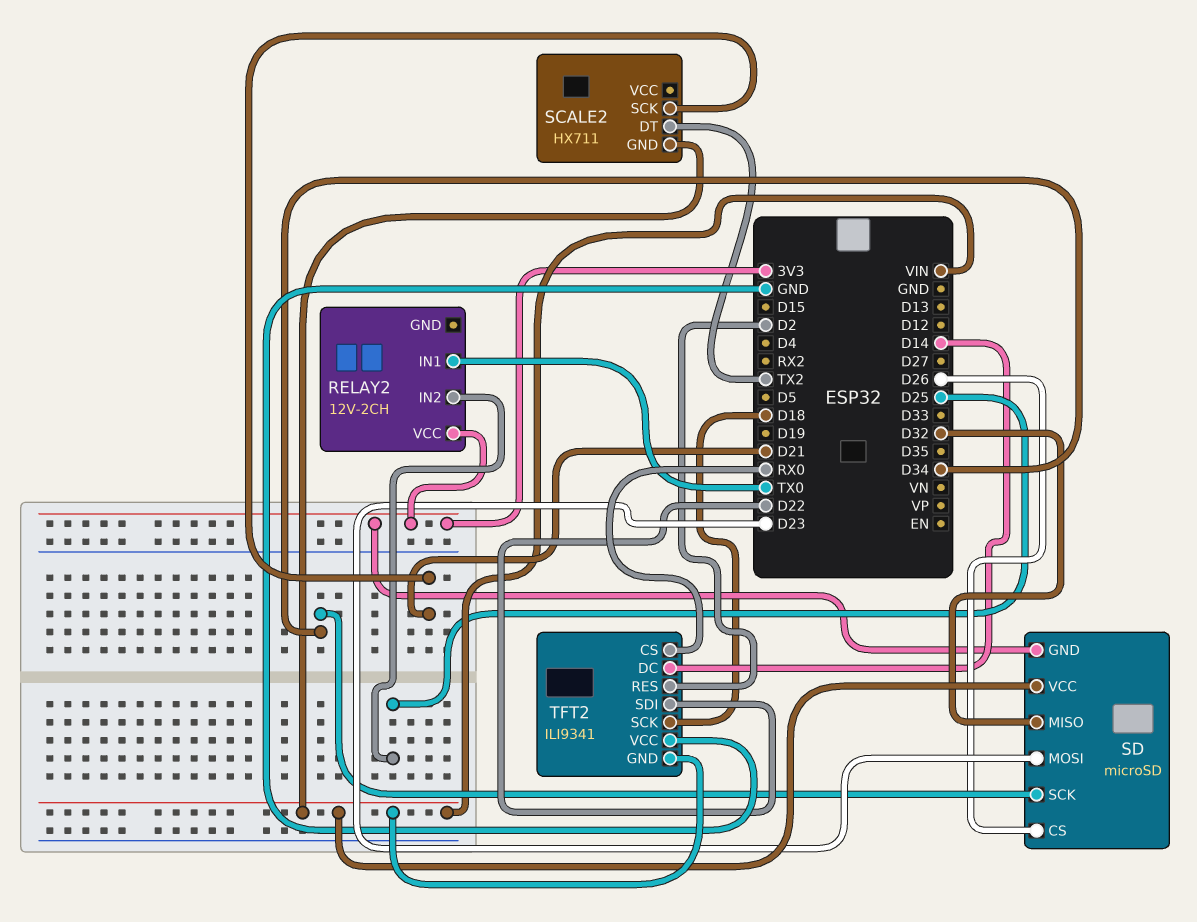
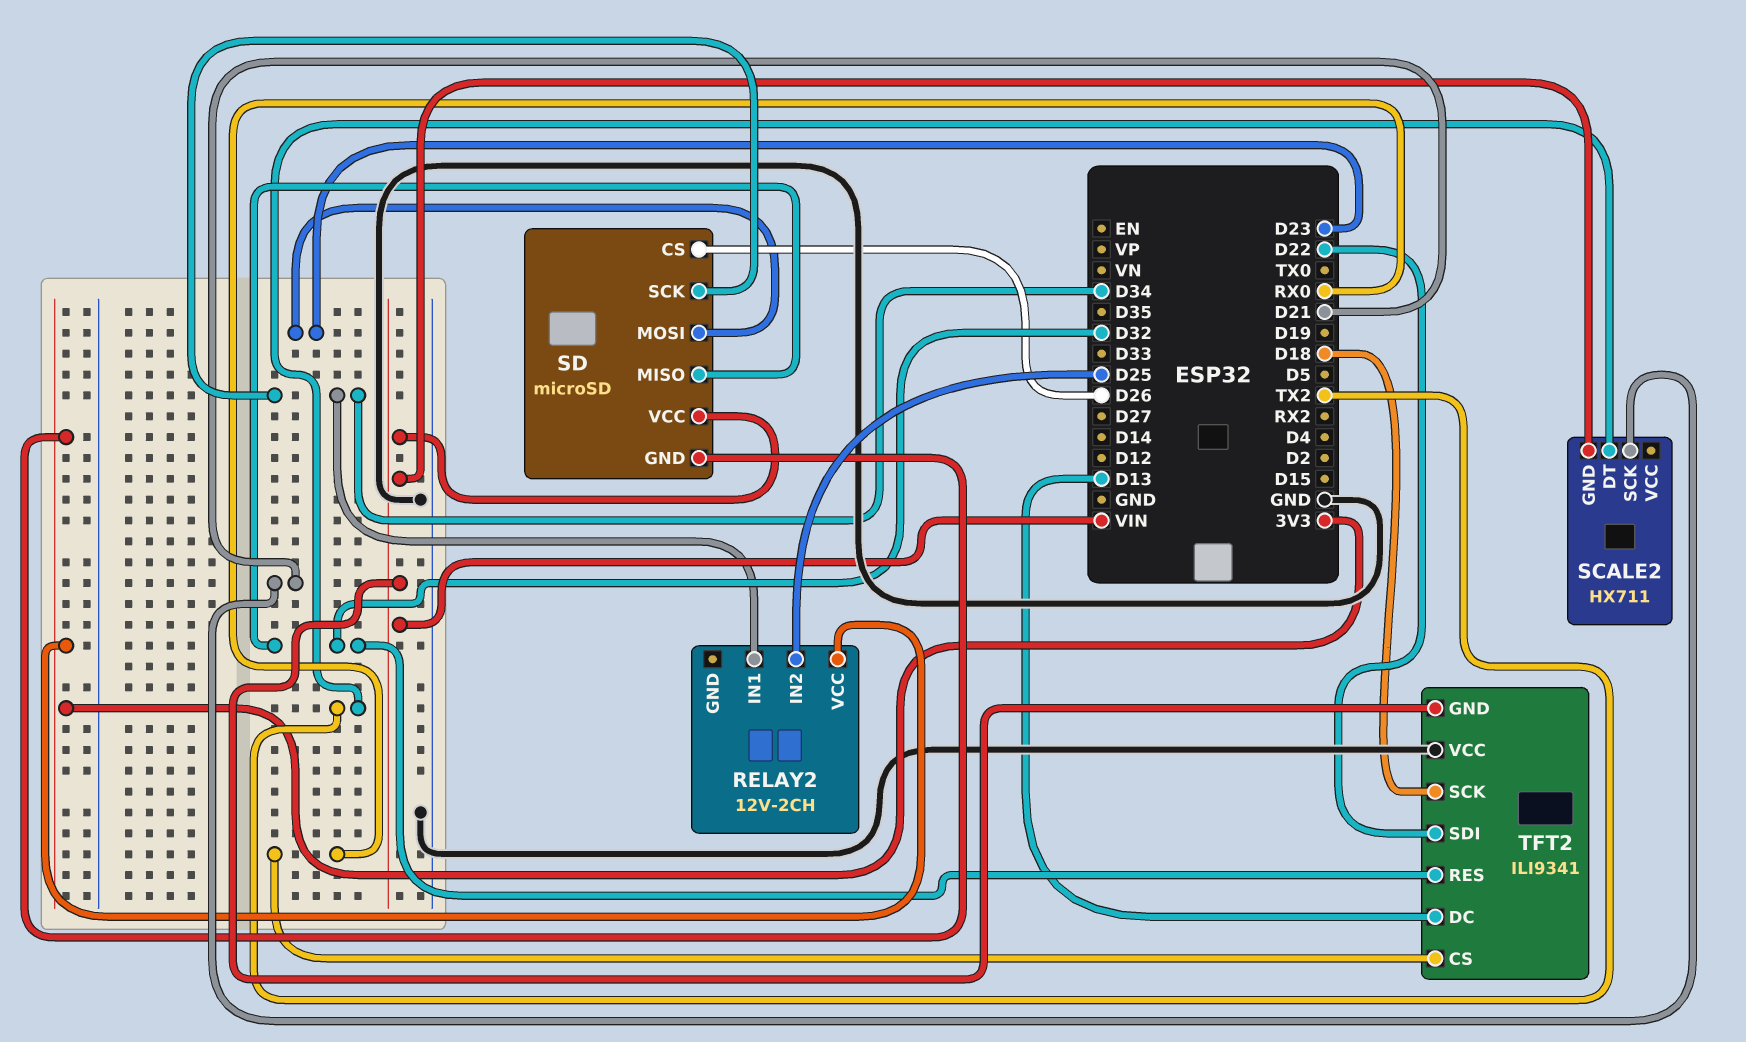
RELAY2 pin IN1: TX0 -> D34
TFT2 pin DC: D14 -> D13
TFT2 pin RES: D2 -> D32

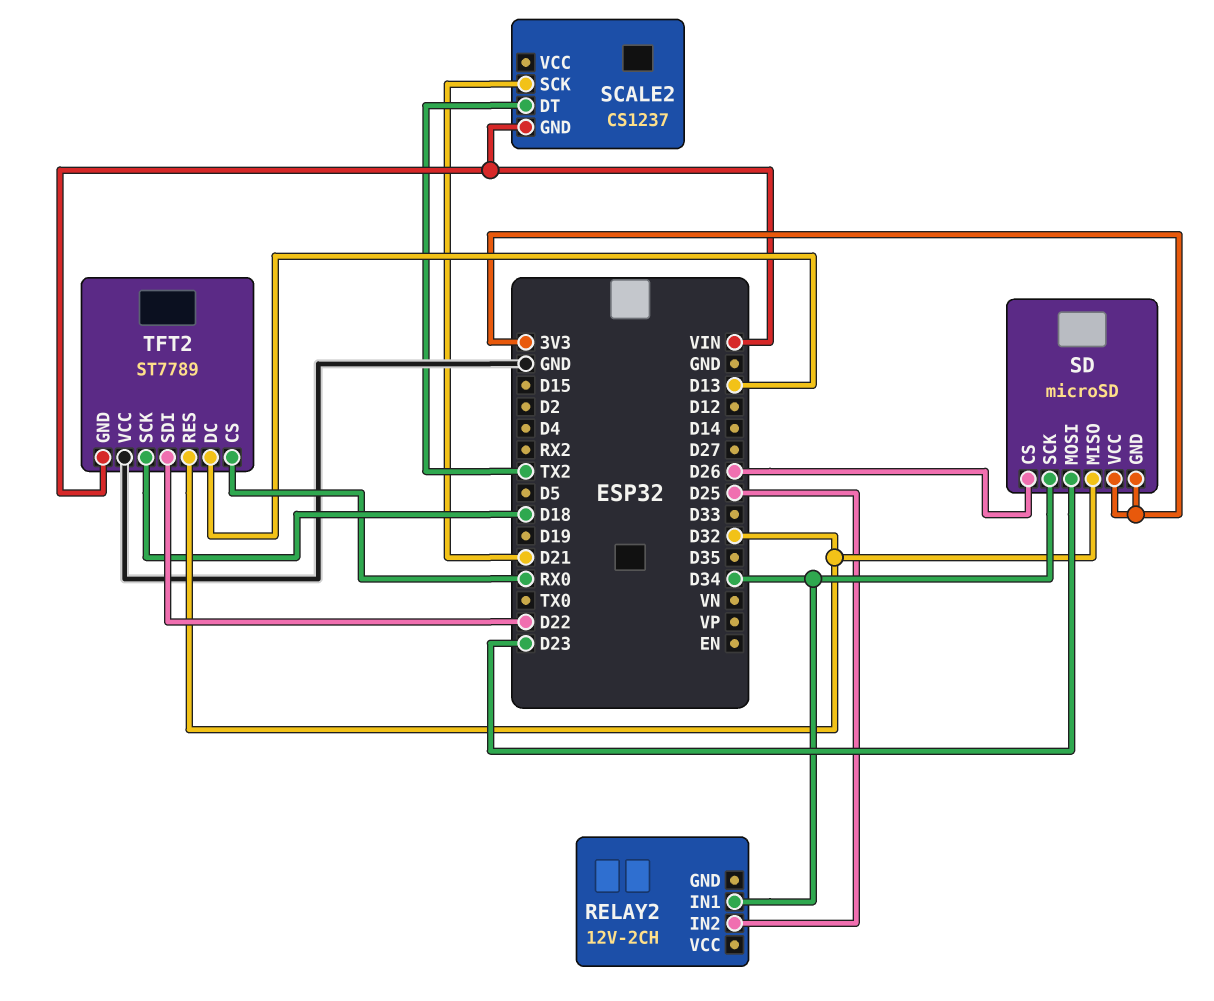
RELAY2 pin VCC: 3V3 -> none
SCALE2: HX711 -> CS1237
SD pin VCC: VIN -> 3V3
TFT2: ILI9341 -> ST7789

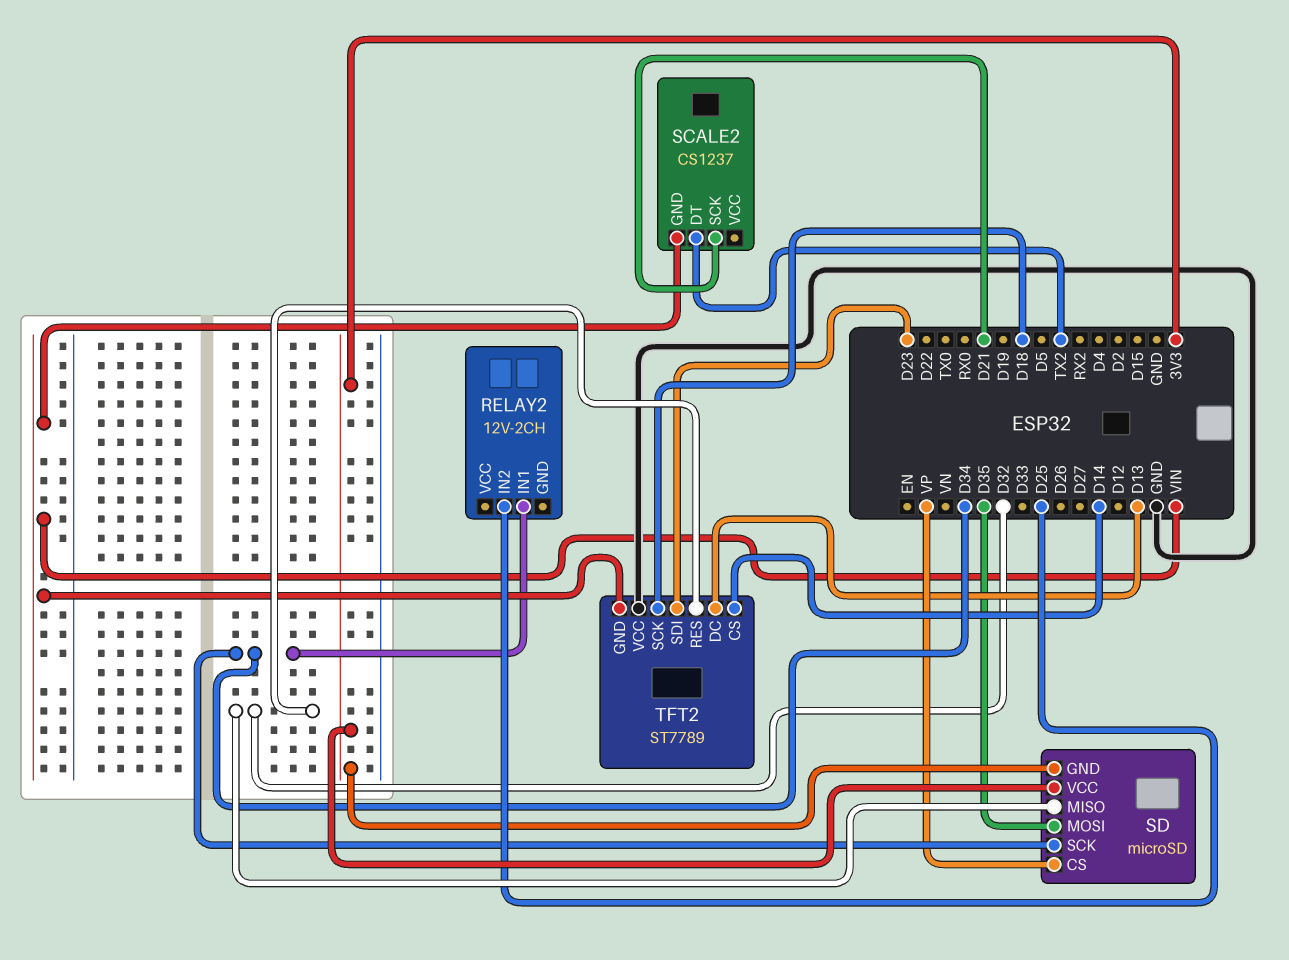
SD pin CS: D26 -> VP
SD pin MOSI: D23 -> D35
TFT2 pin CS: RX0 -> D14
TFT2 pin SDI: D22 -> D23

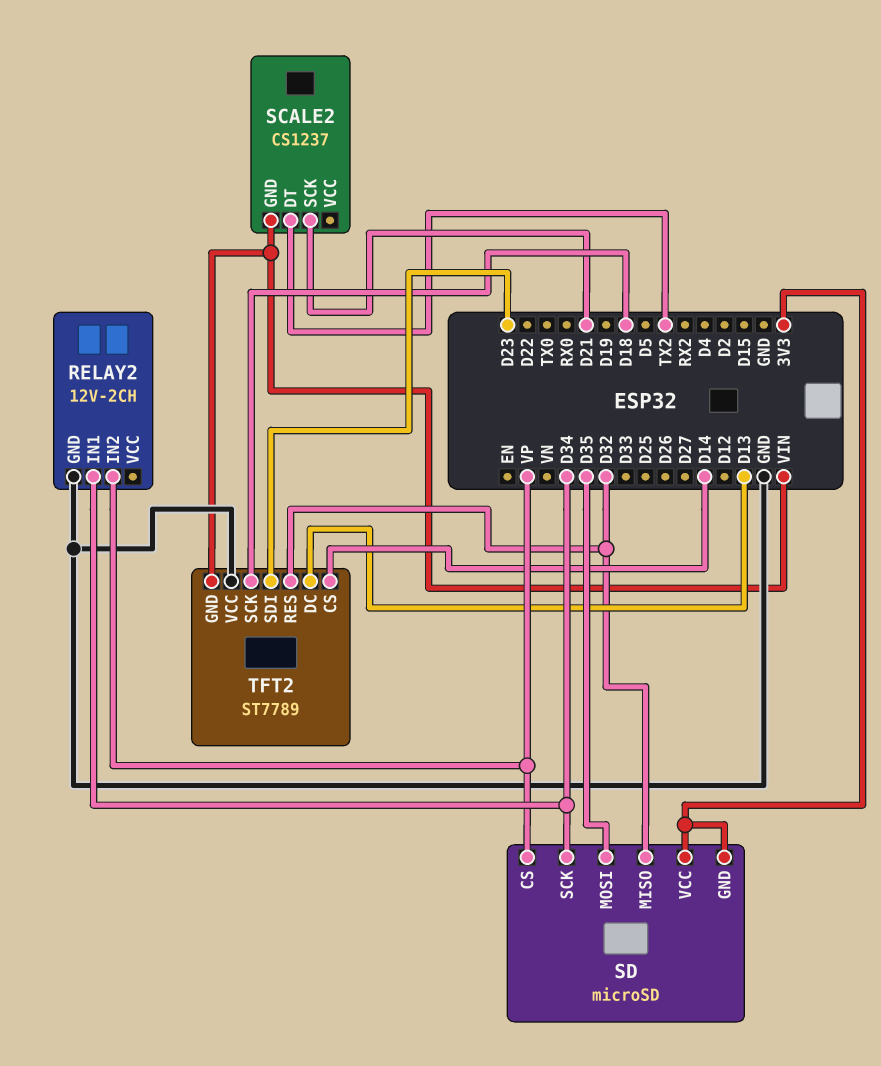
RELAY2 pin GND: none -> GND
RELAY2 pin IN2: D25 -> VP

